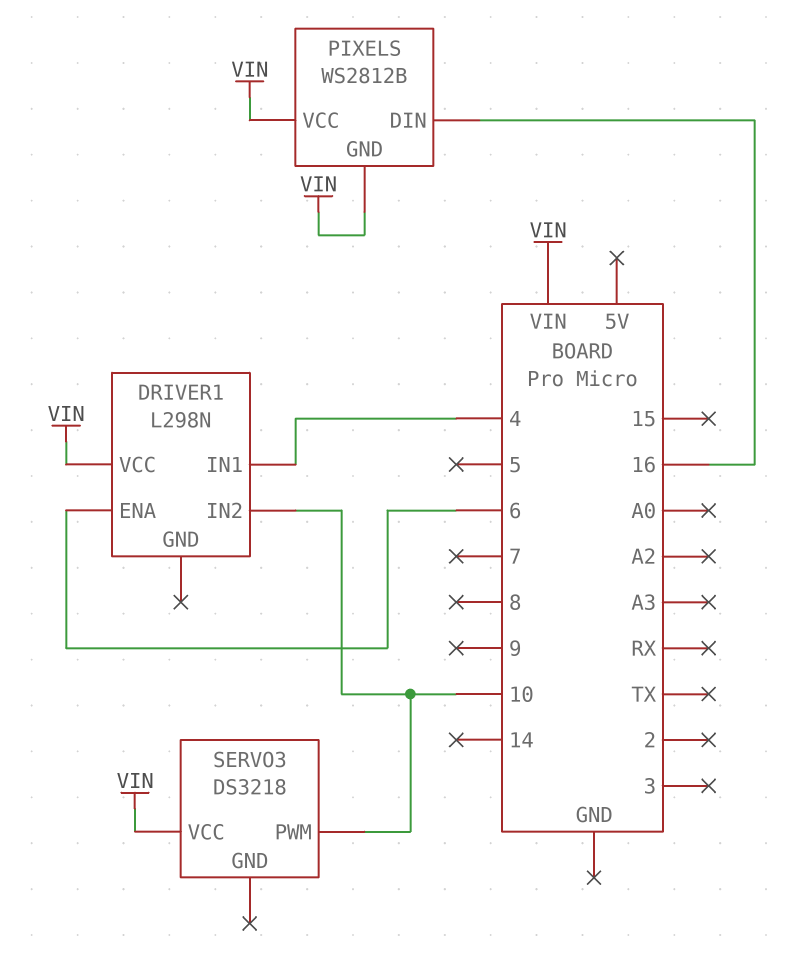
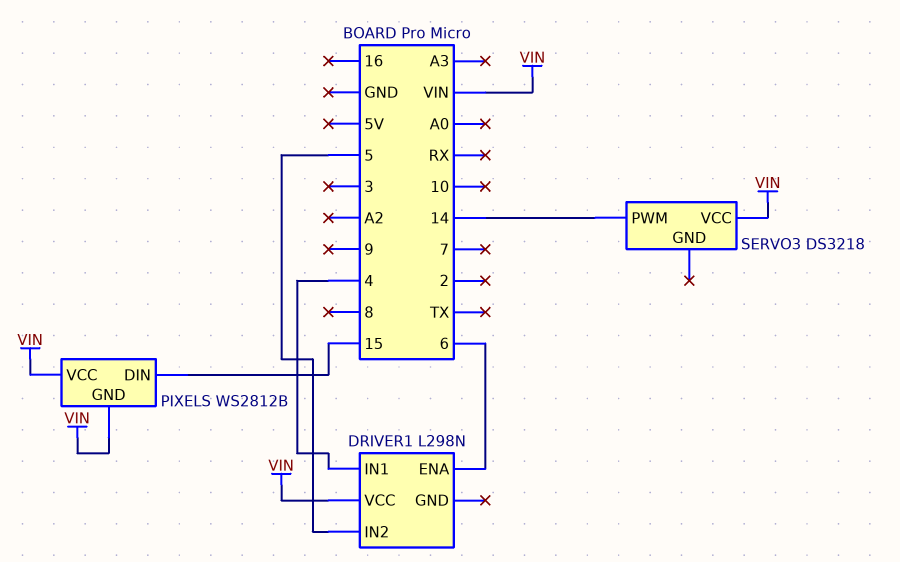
DRIVER1 pin IN2: 10 -> 5
PIXELS pin DIN: 16 -> 15
SERVO3 pin PWM: 10 -> 14

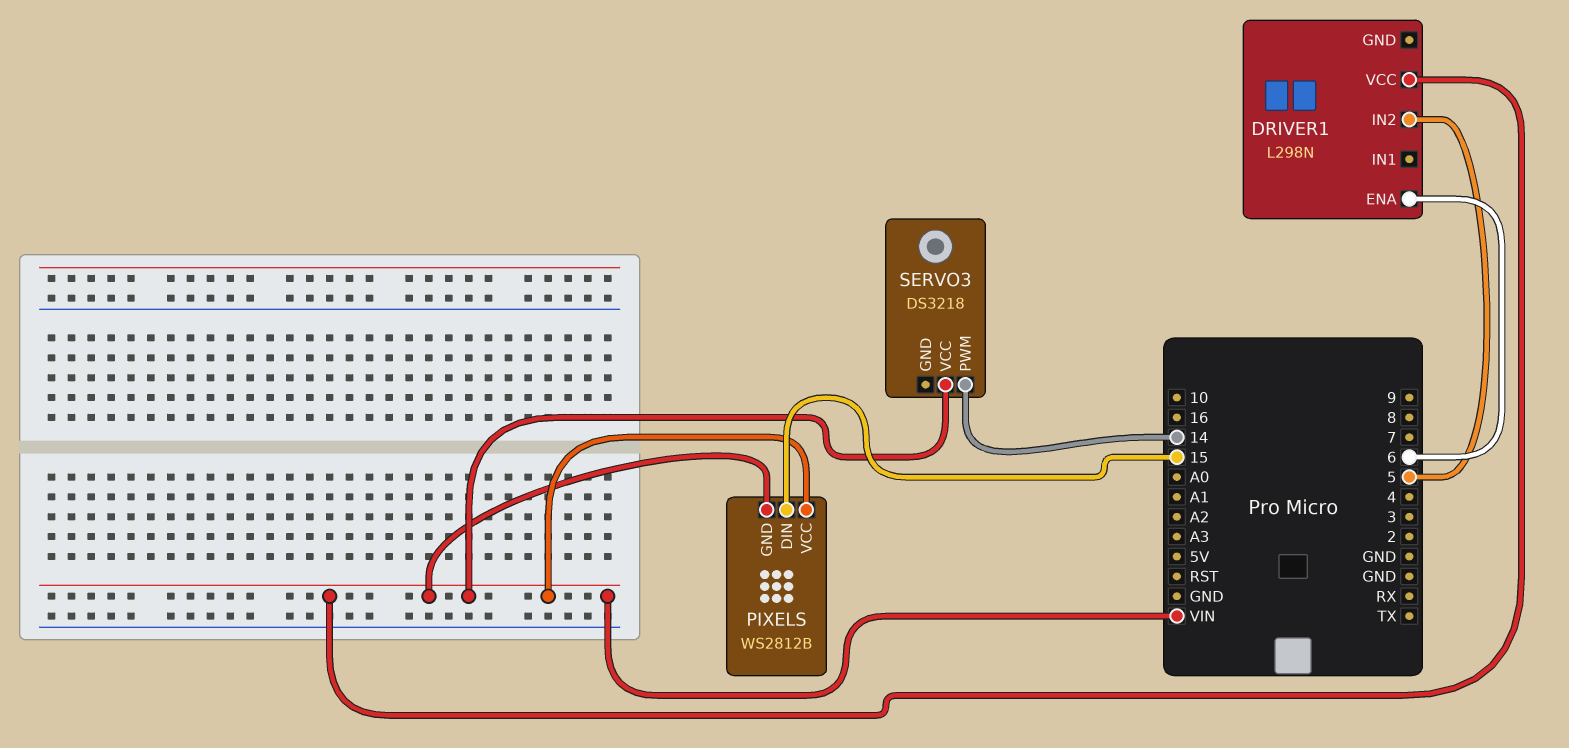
DRIVER1 pin IN1: 4 -> none

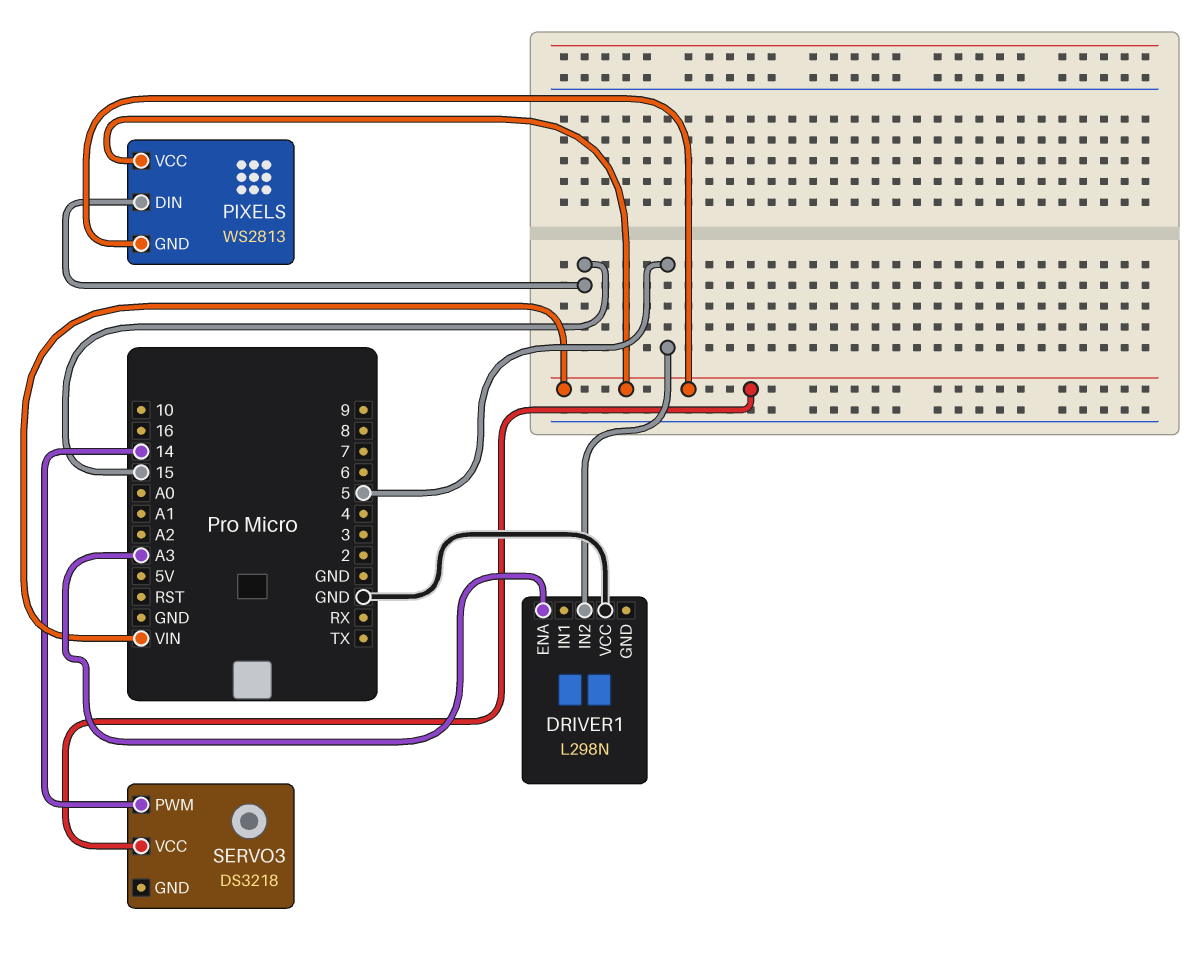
DRIVER1 pin ENA: 6 -> A3
DRIVER1 pin VCC: VIN -> GND
PIXELS: WS2812B -> WS2813

